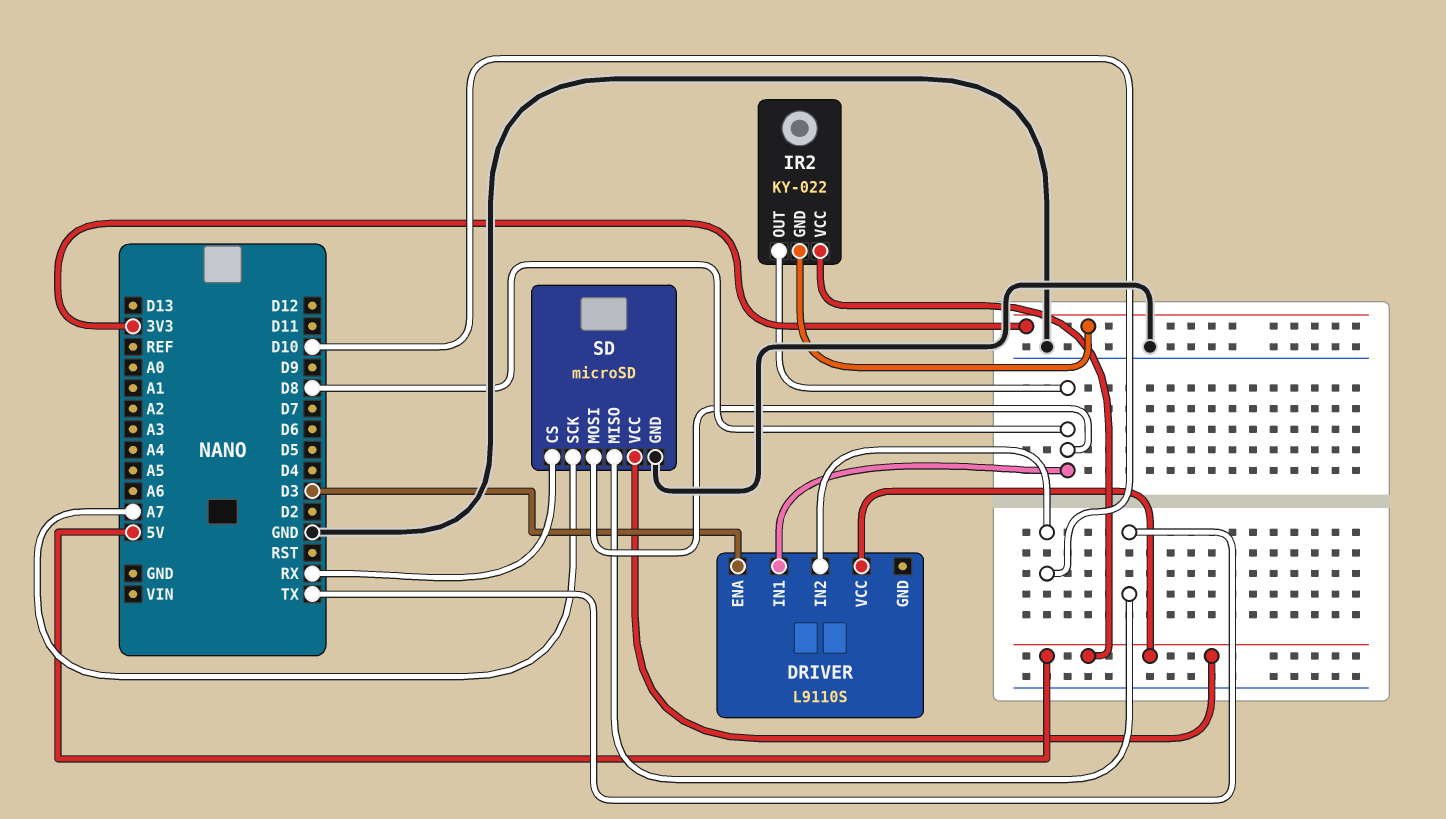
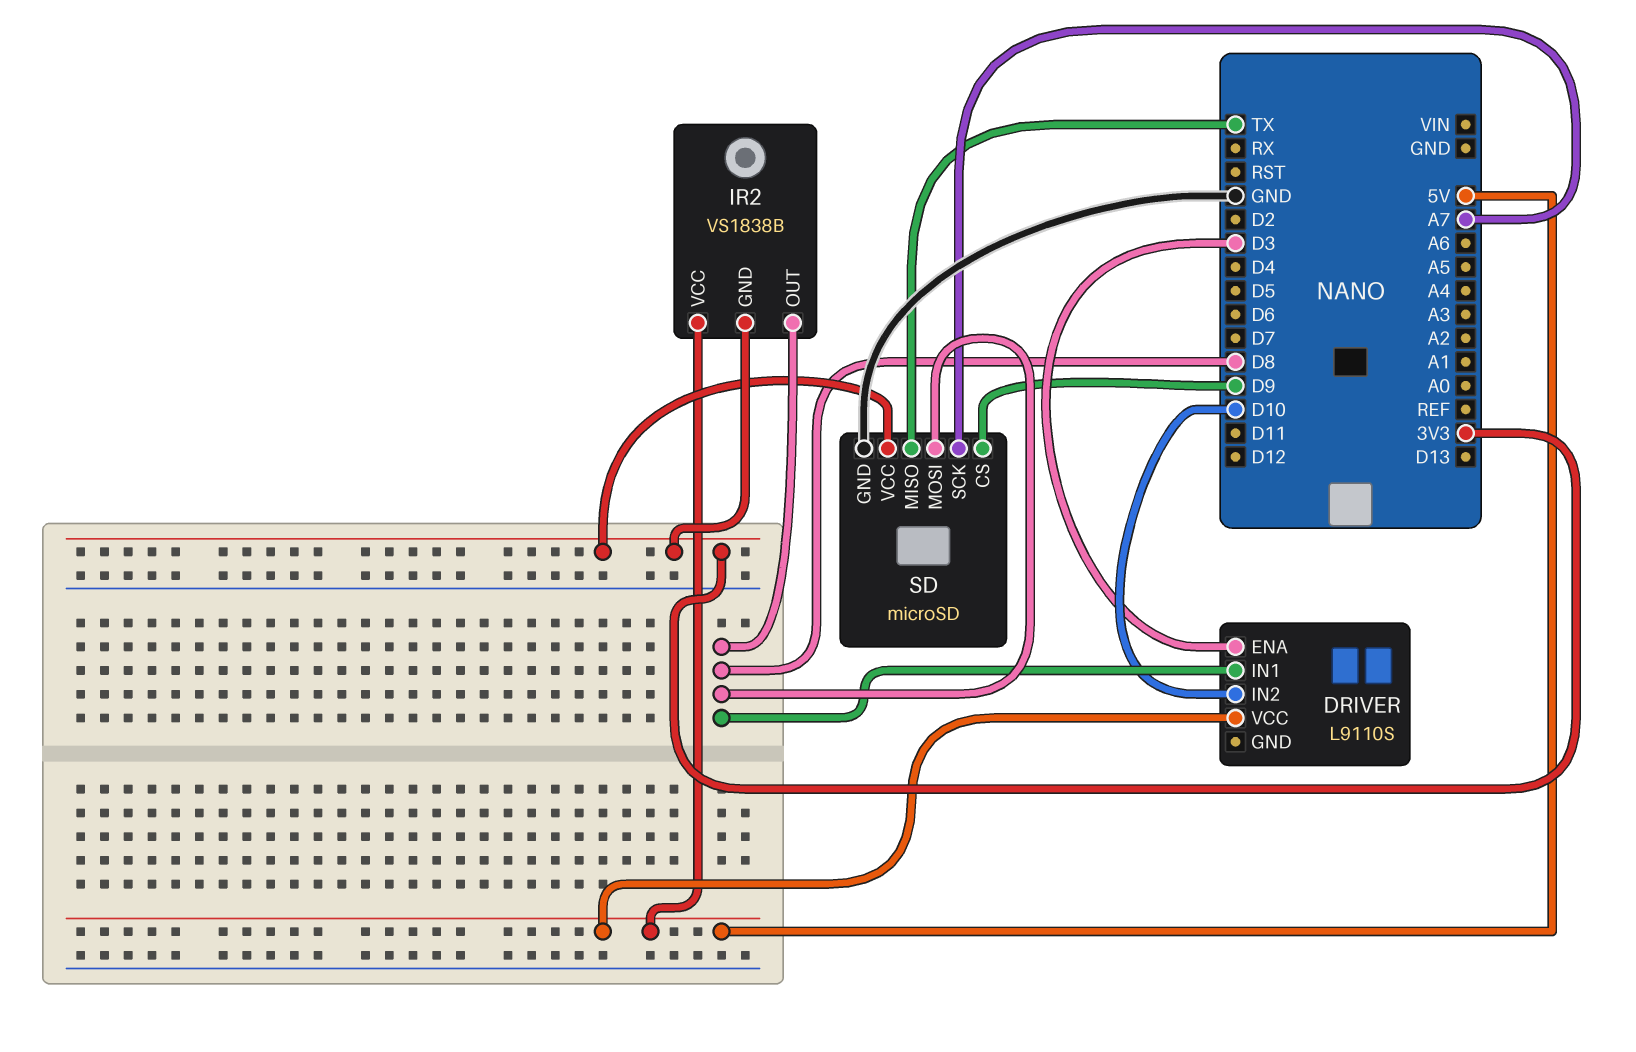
IR2: KY-022 -> VS1838B
SD pin CS: RX -> D9
SD pin VCC: 5V -> 3V3

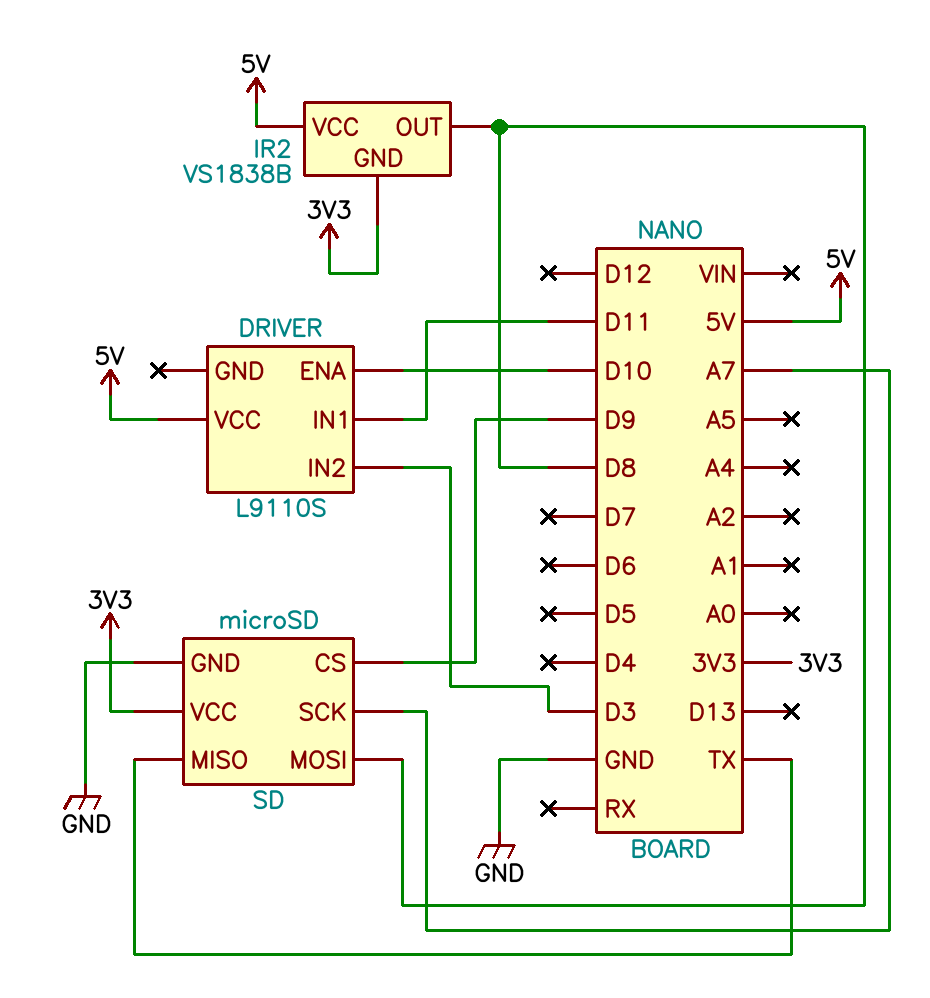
DRIVER pin ENA: D3 -> D10
DRIVER pin IN1: D8 -> D11
DRIVER pin IN2: D10 -> D3

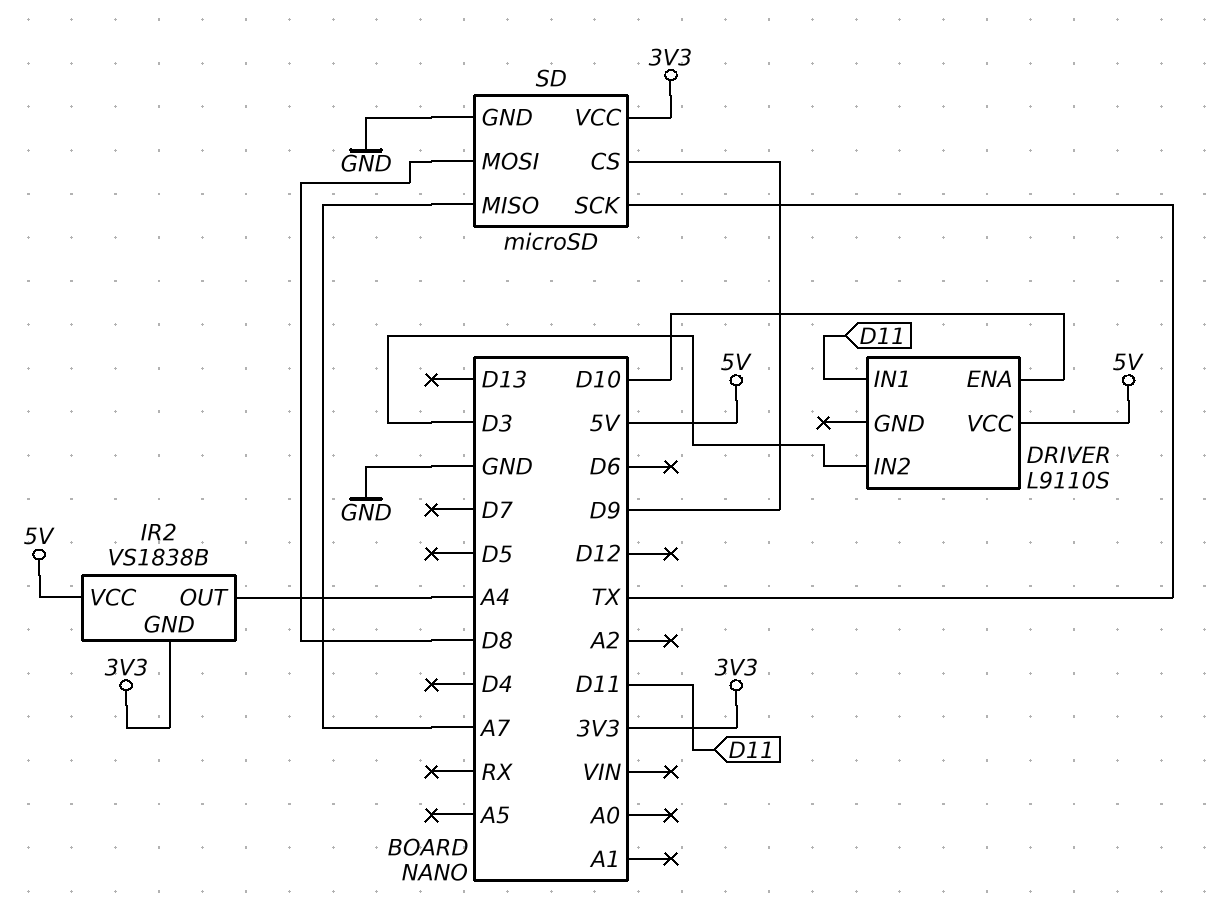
IR2 pin OUT: D8 -> A4
SD pin MISO: TX -> A7
SD pin SCK: A7 -> TX

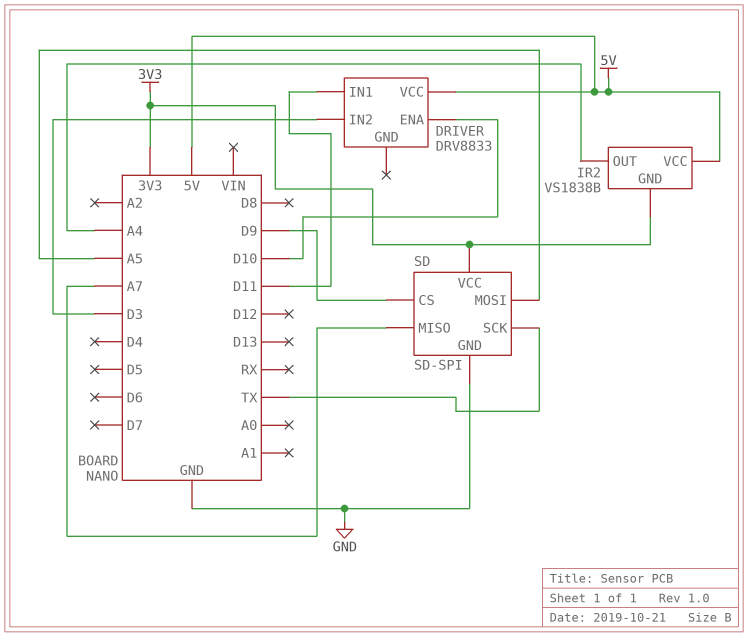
DRIVER: L9110S -> DRV8833
SD: microSD -> SD-SPI
SD pin MOSI: D8 -> A5

